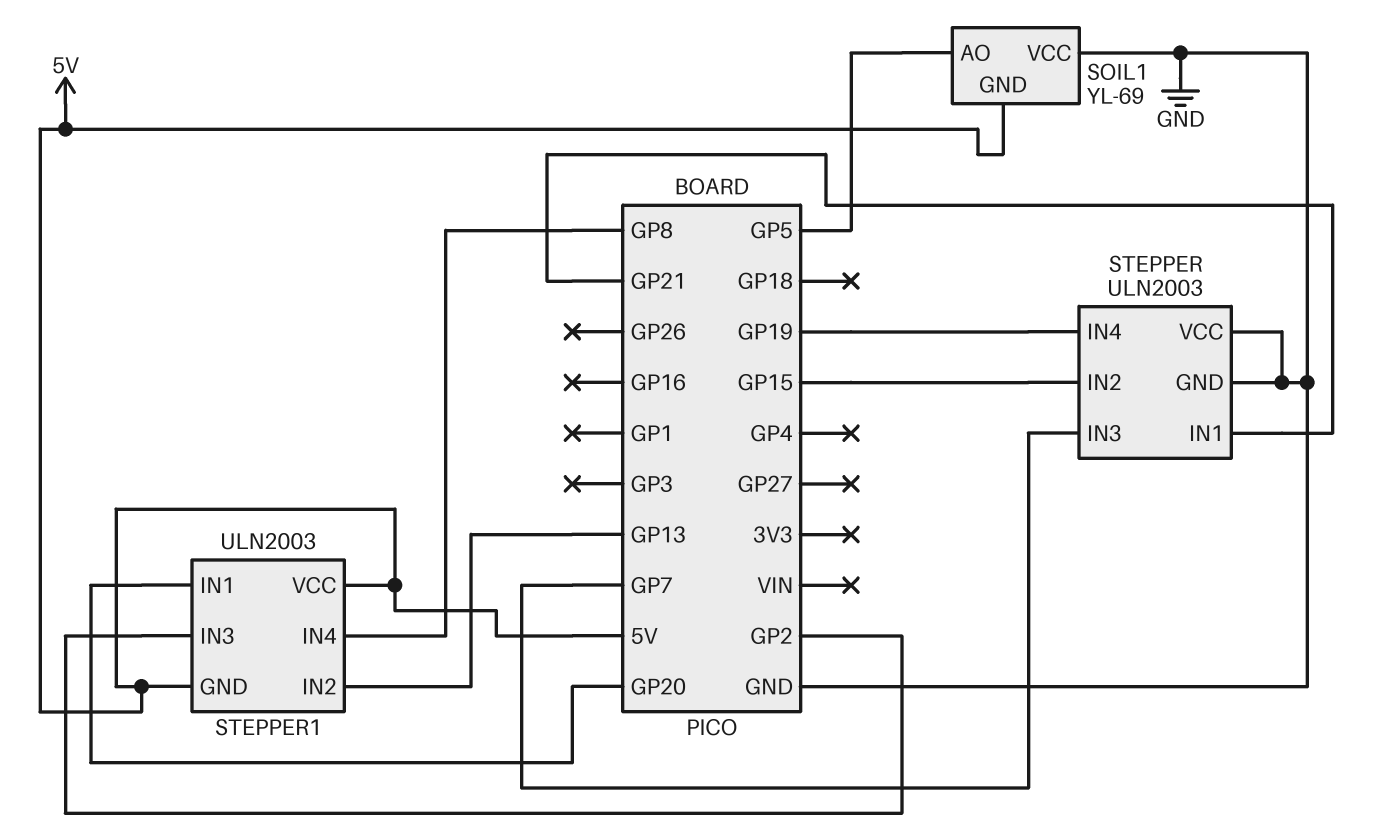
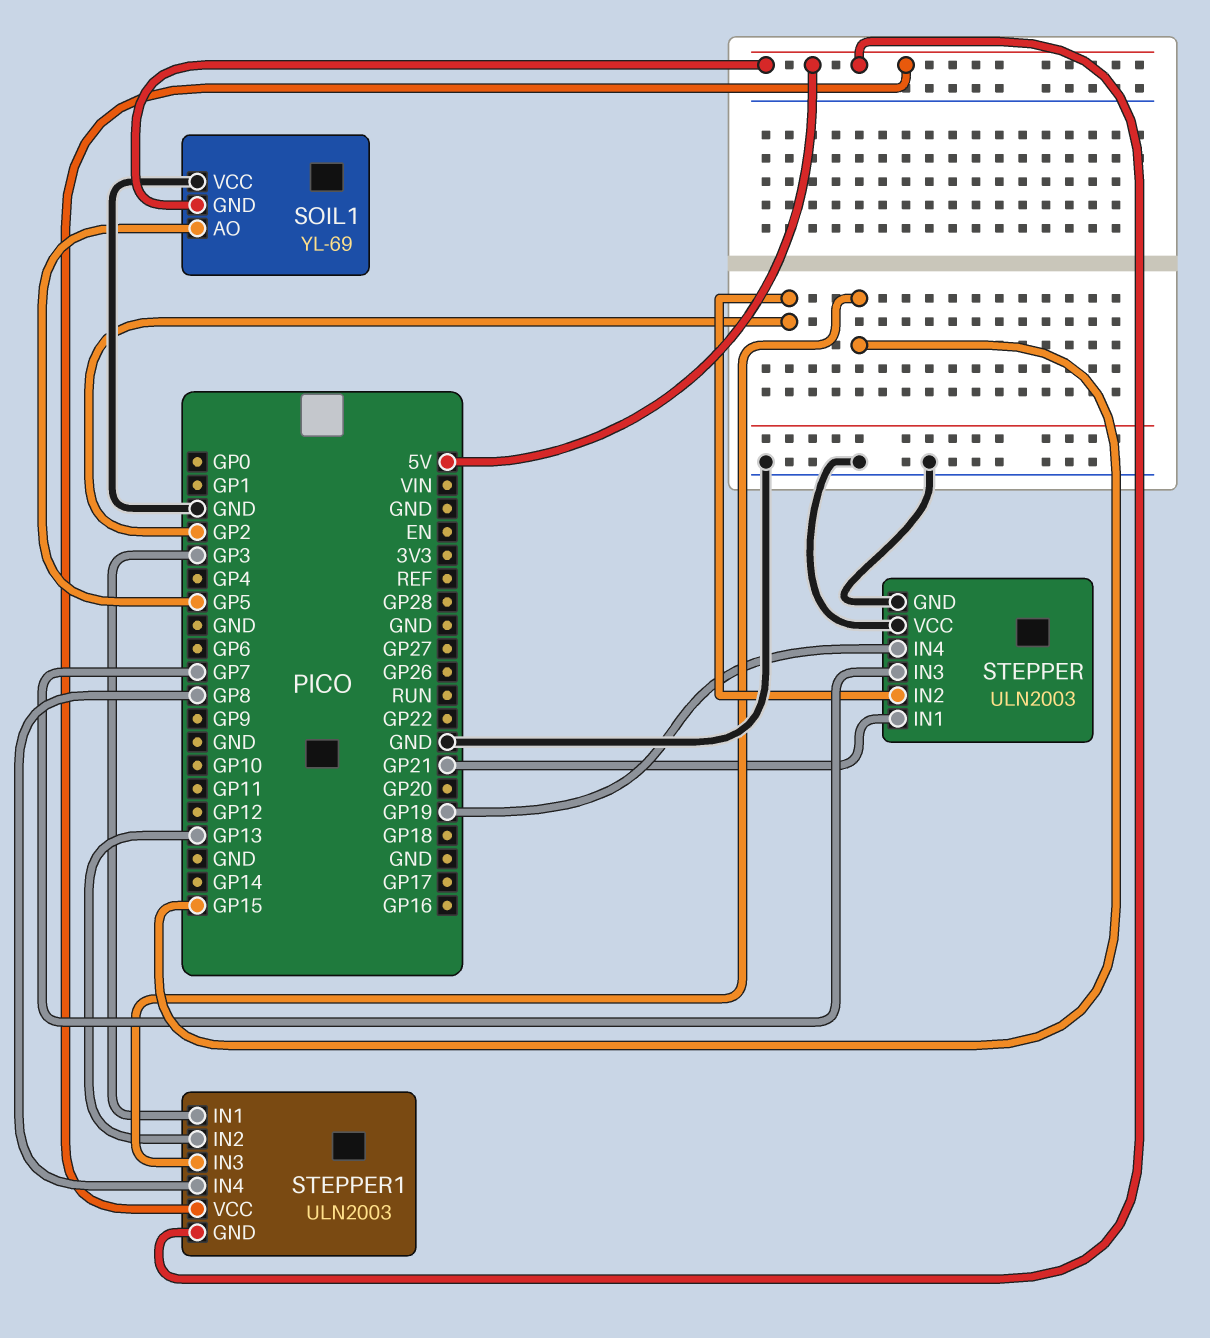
STEPPER pin IN2: GP15 -> GP2
STEPPER1 pin IN1: GP20 -> GP3
STEPPER1 pin IN3: GP2 -> GP15

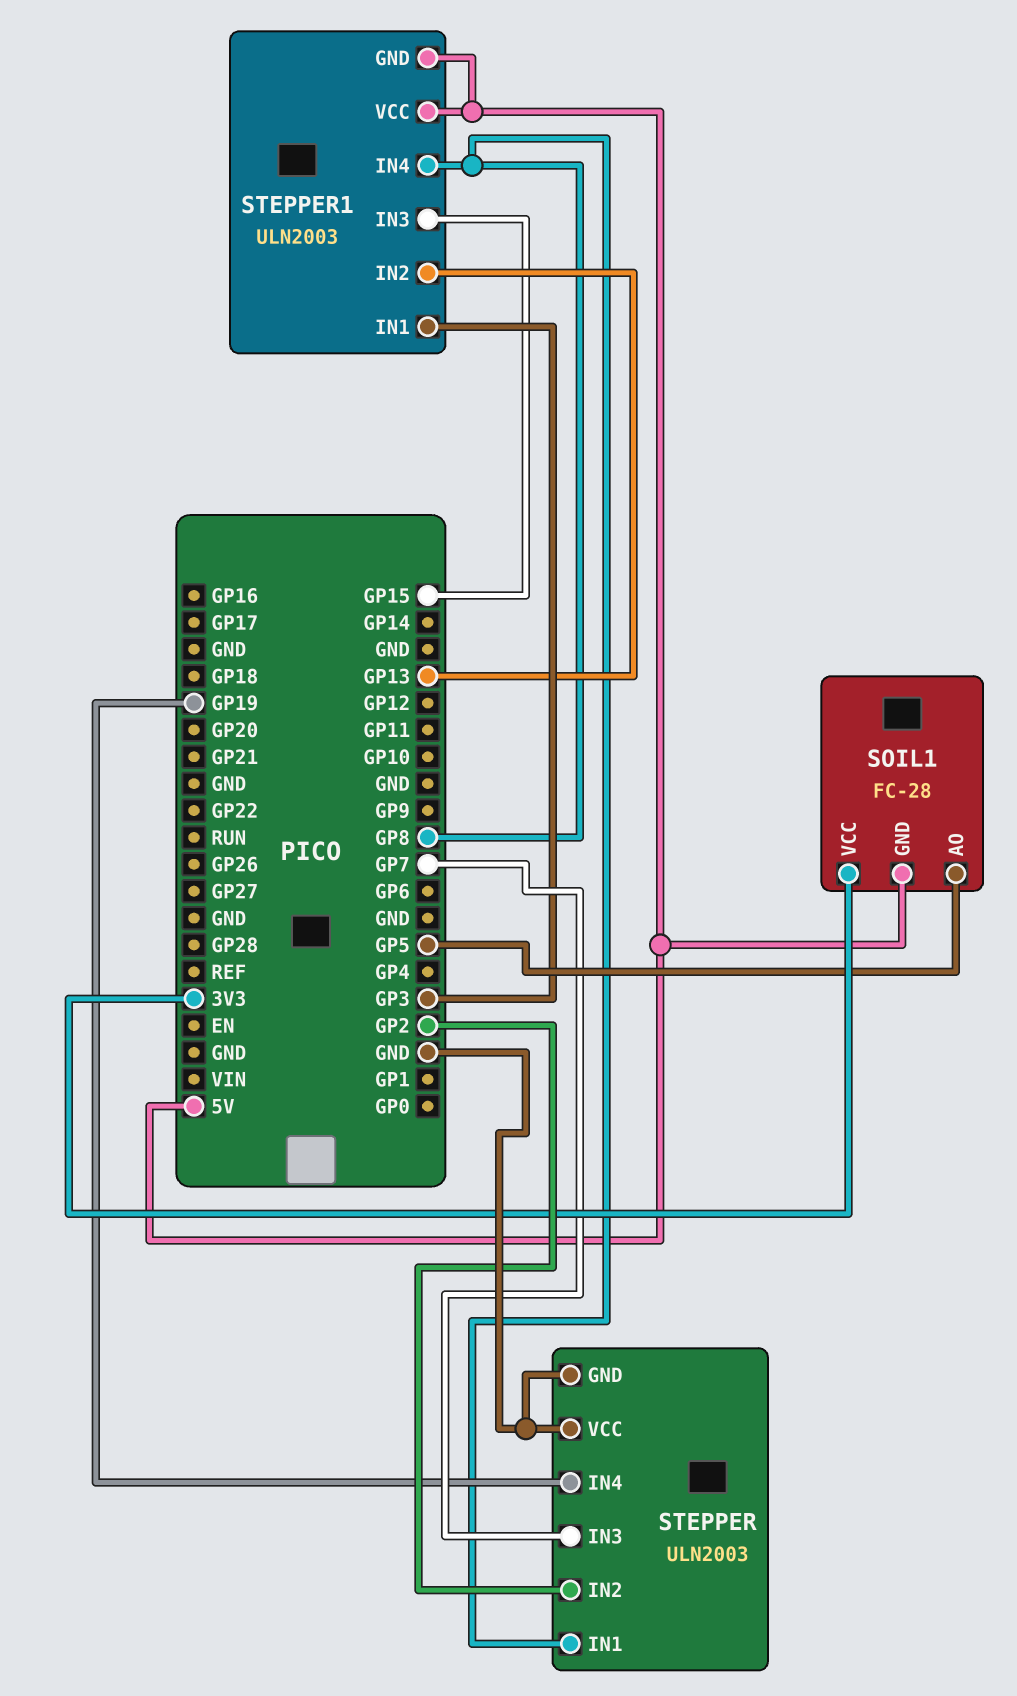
SOIL1: YL-69 -> FC-28
SOIL1 pin VCC: GND -> 3V3
STEPPER pin IN1: GP21 -> GP8

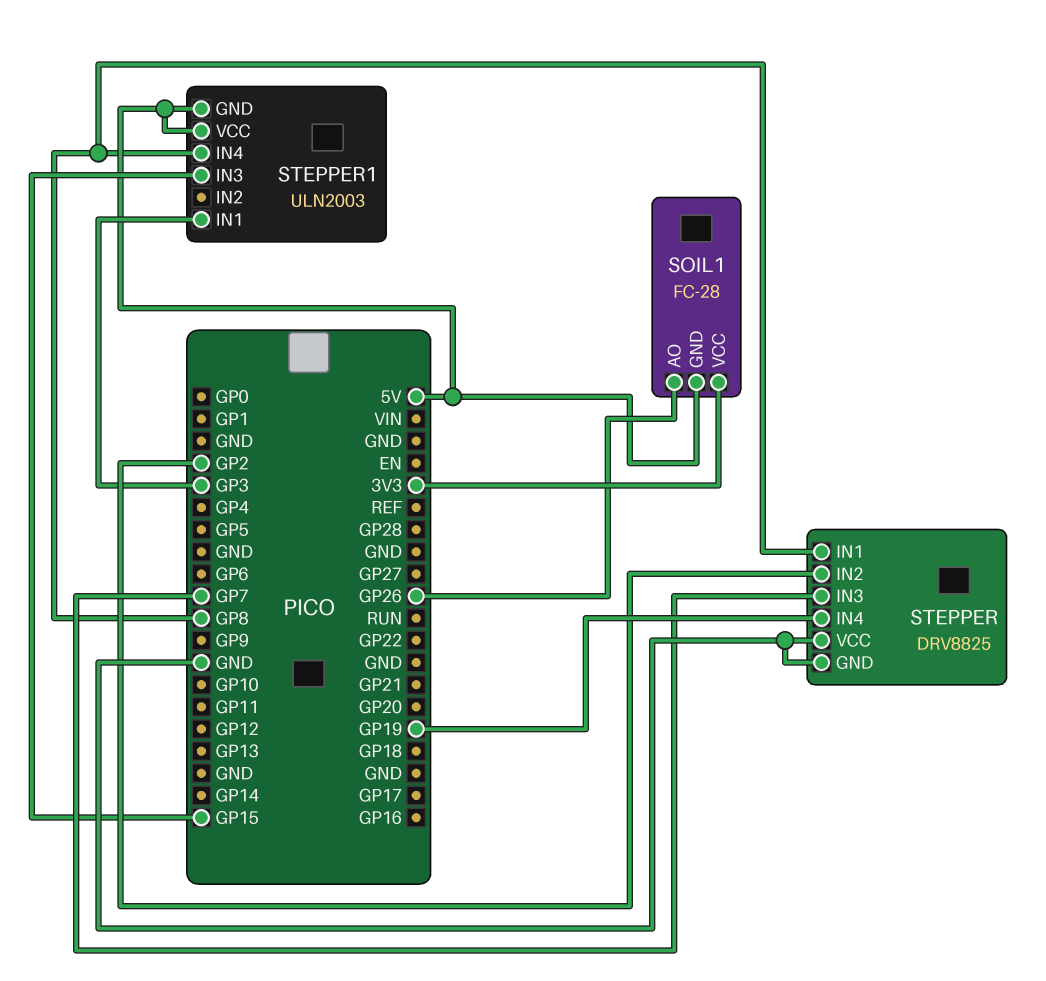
SOIL1 pin AO: GP5 -> GP26
STEPPER: ULN2003 -> DRV8825
STEPPER1 pin IN2: GP13 -> none

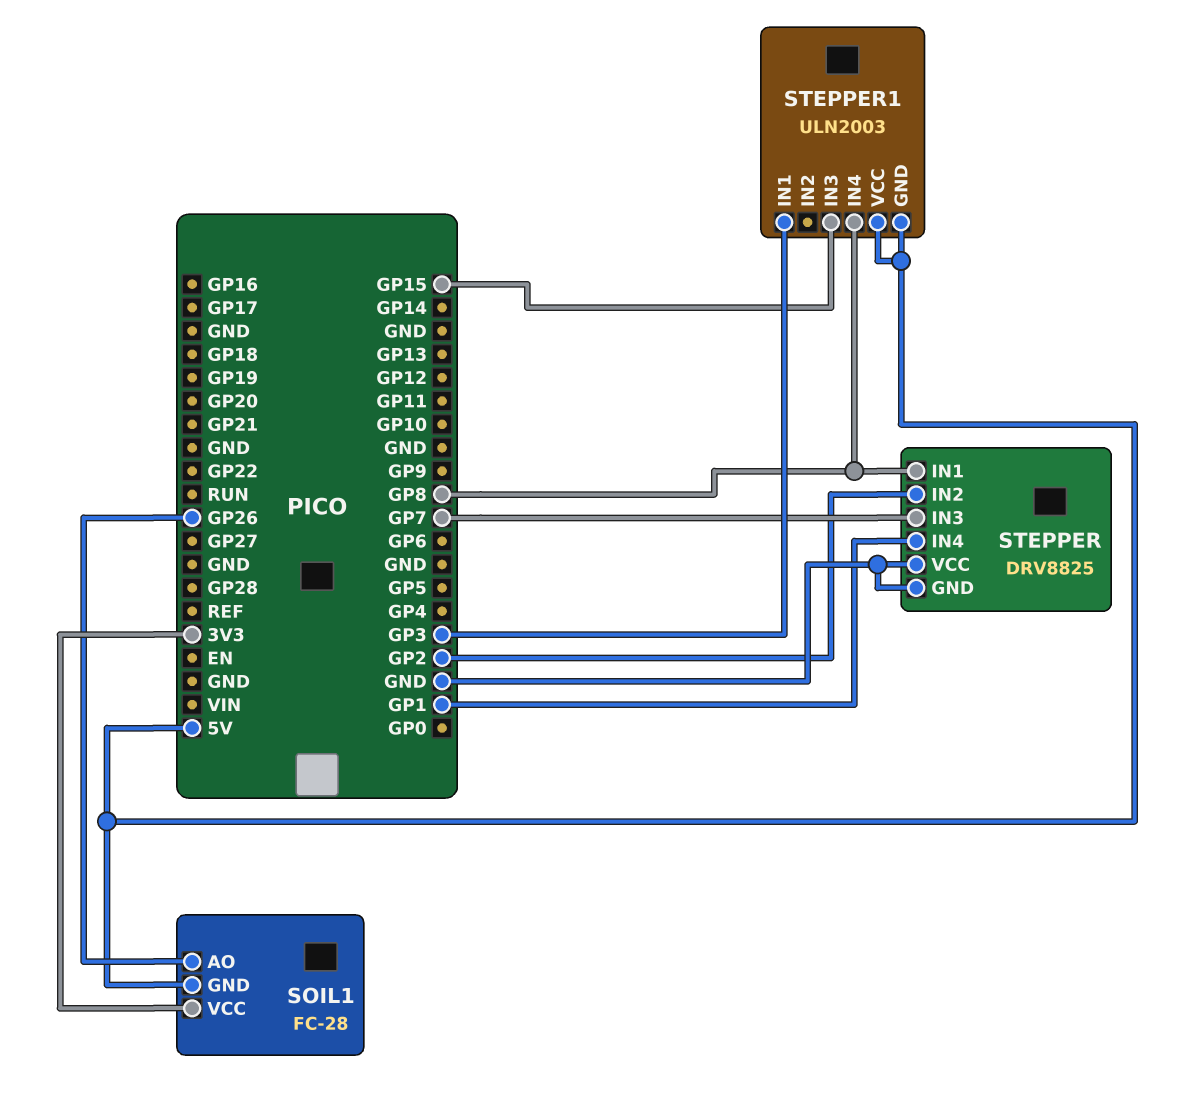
STEPPER pin IN4: GP19 -> GP1

